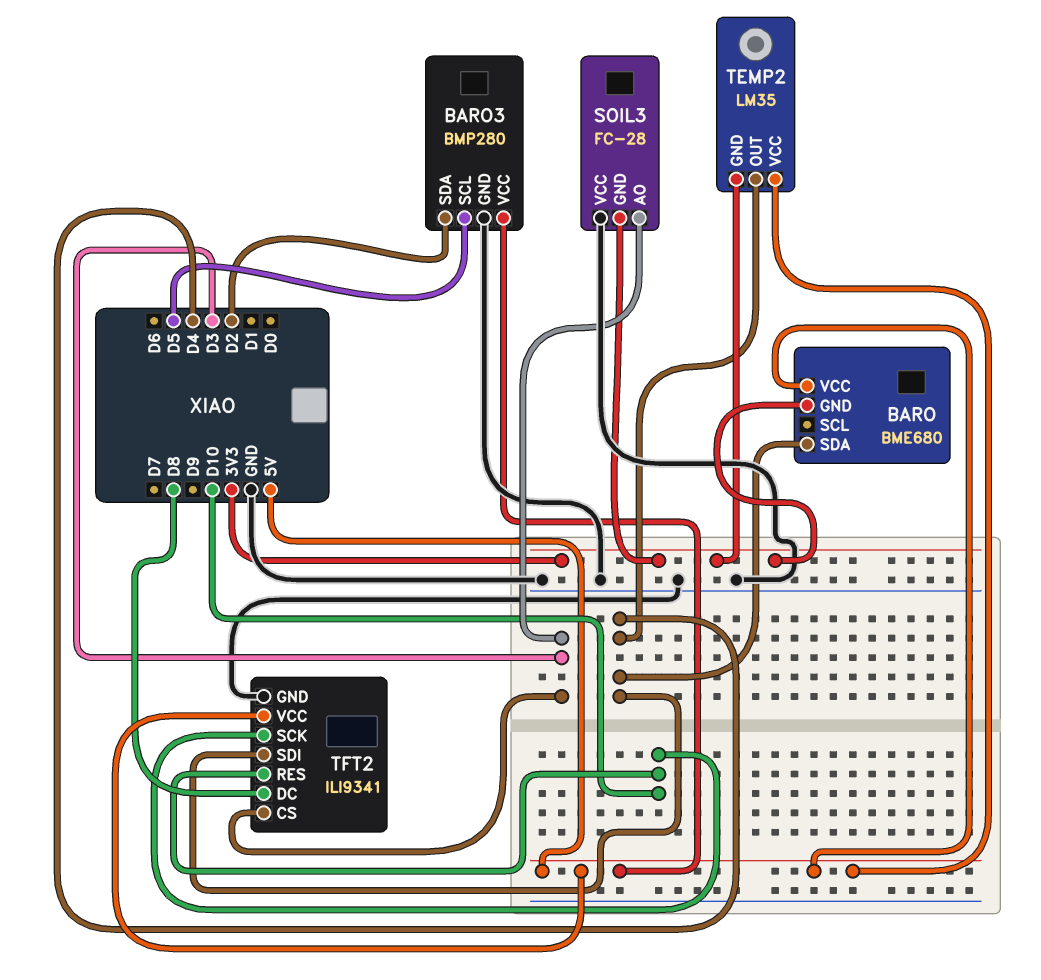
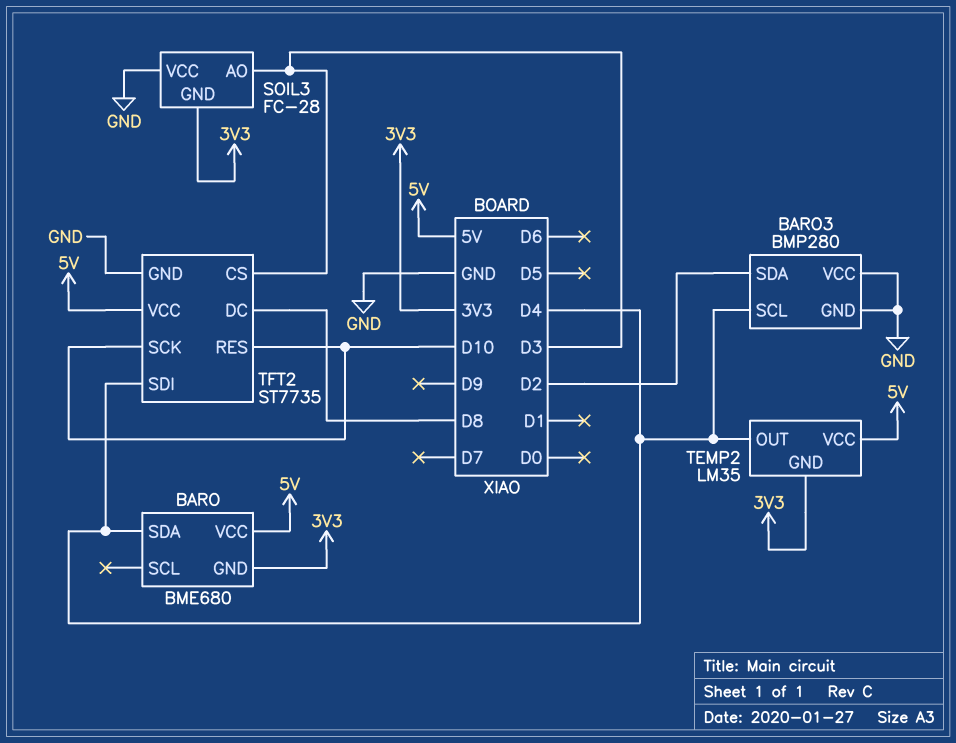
BARO3 pin SCL: D5 -> D4
BARO3 pin VCC: 5V -> GND
TFT2: ILI9341 -> ST7735

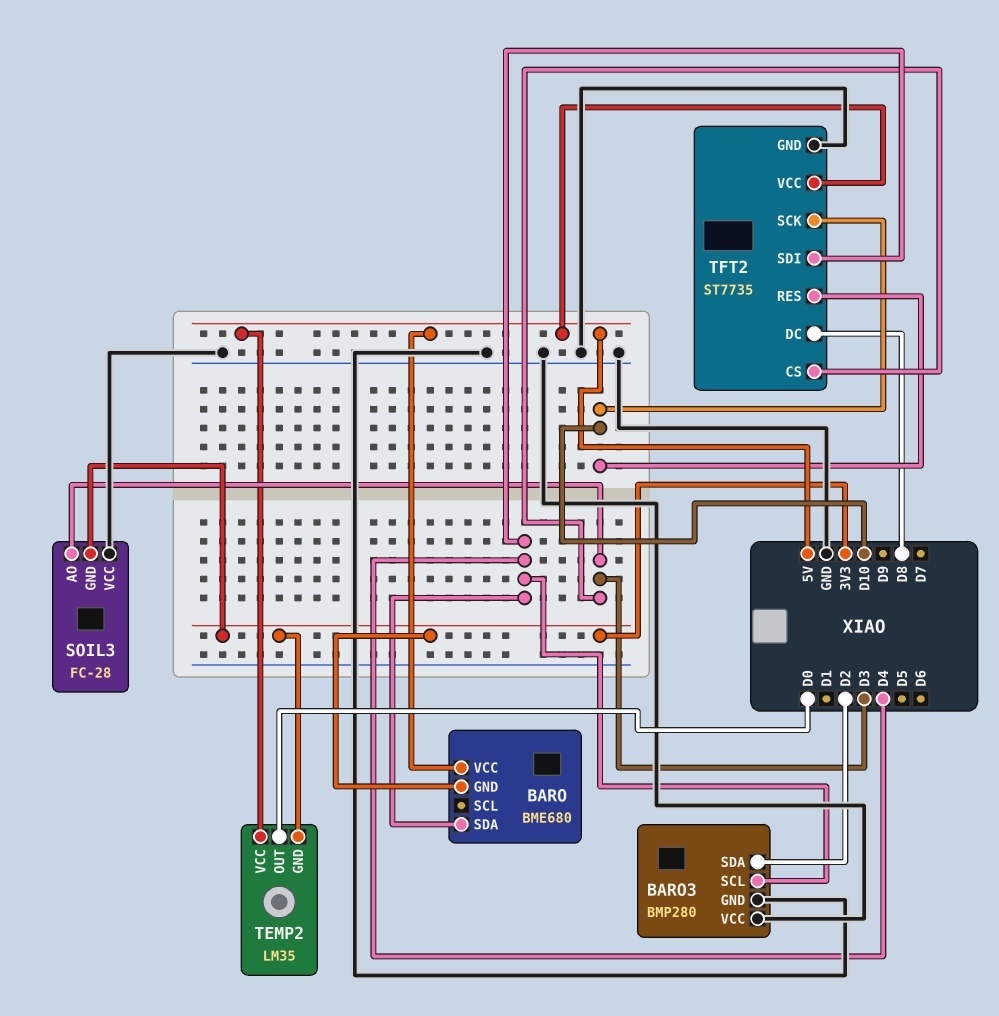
TEMP2 pin OUT: D4 -> D0

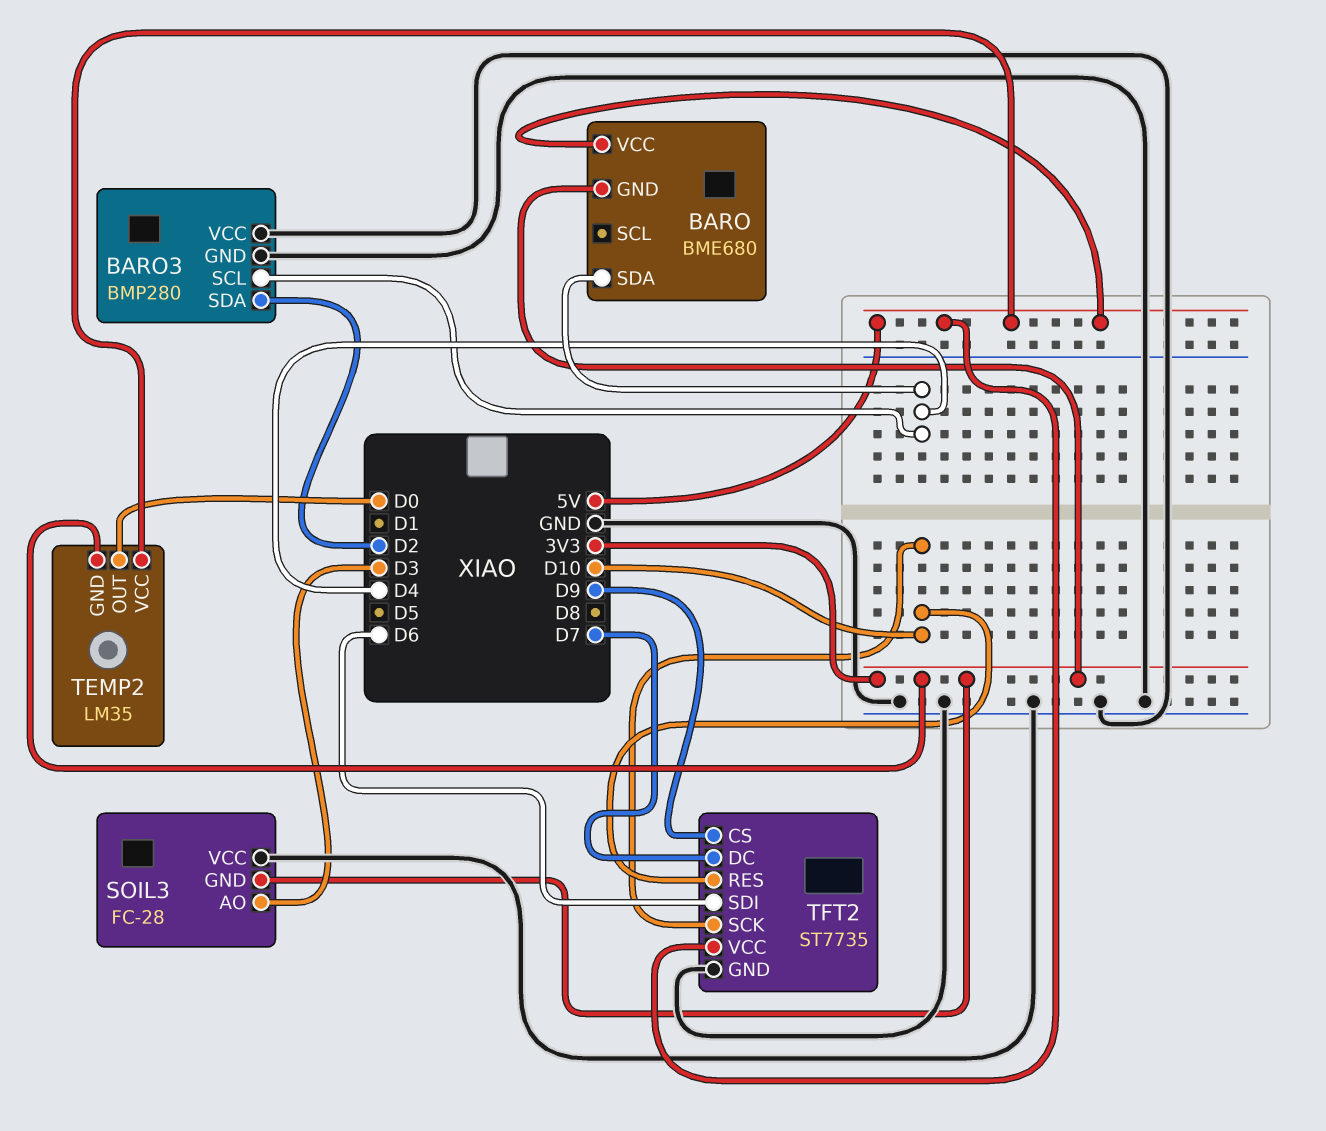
TFT2 pin CS: D3 -> D9
TFT2 pin DC: D8 -> D7
TFT2 pin SDI: D4 -> D6

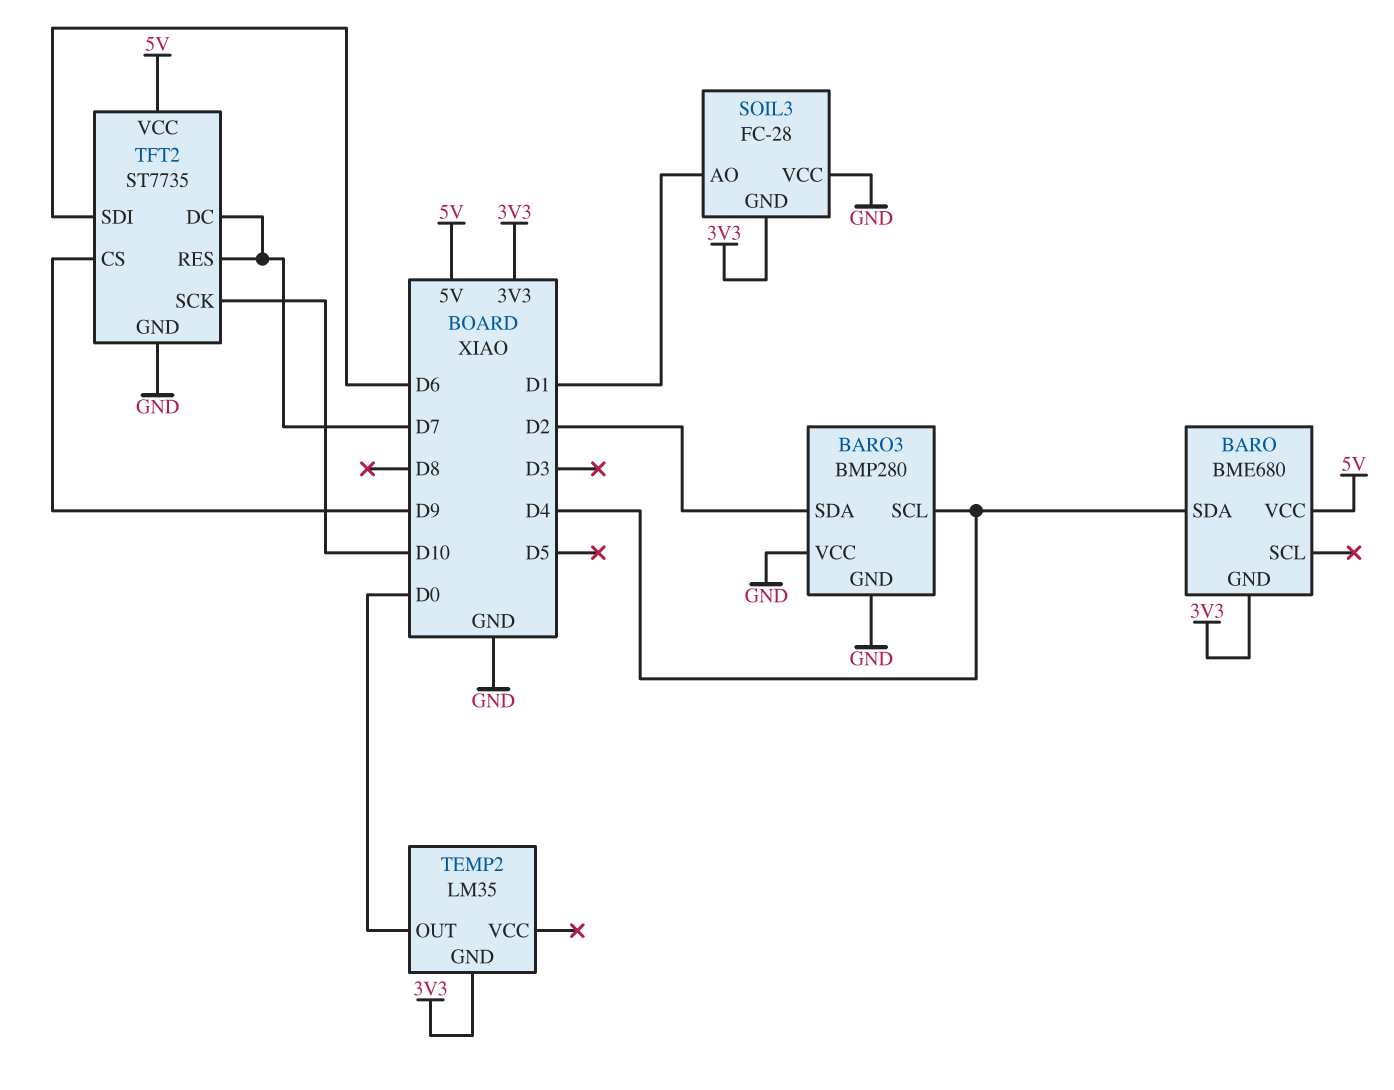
SOIL3 pin AO: D3 -> D1
TEMP2 pin VCC: 5V -> none
TFT2 pin RES: D10 -> D7

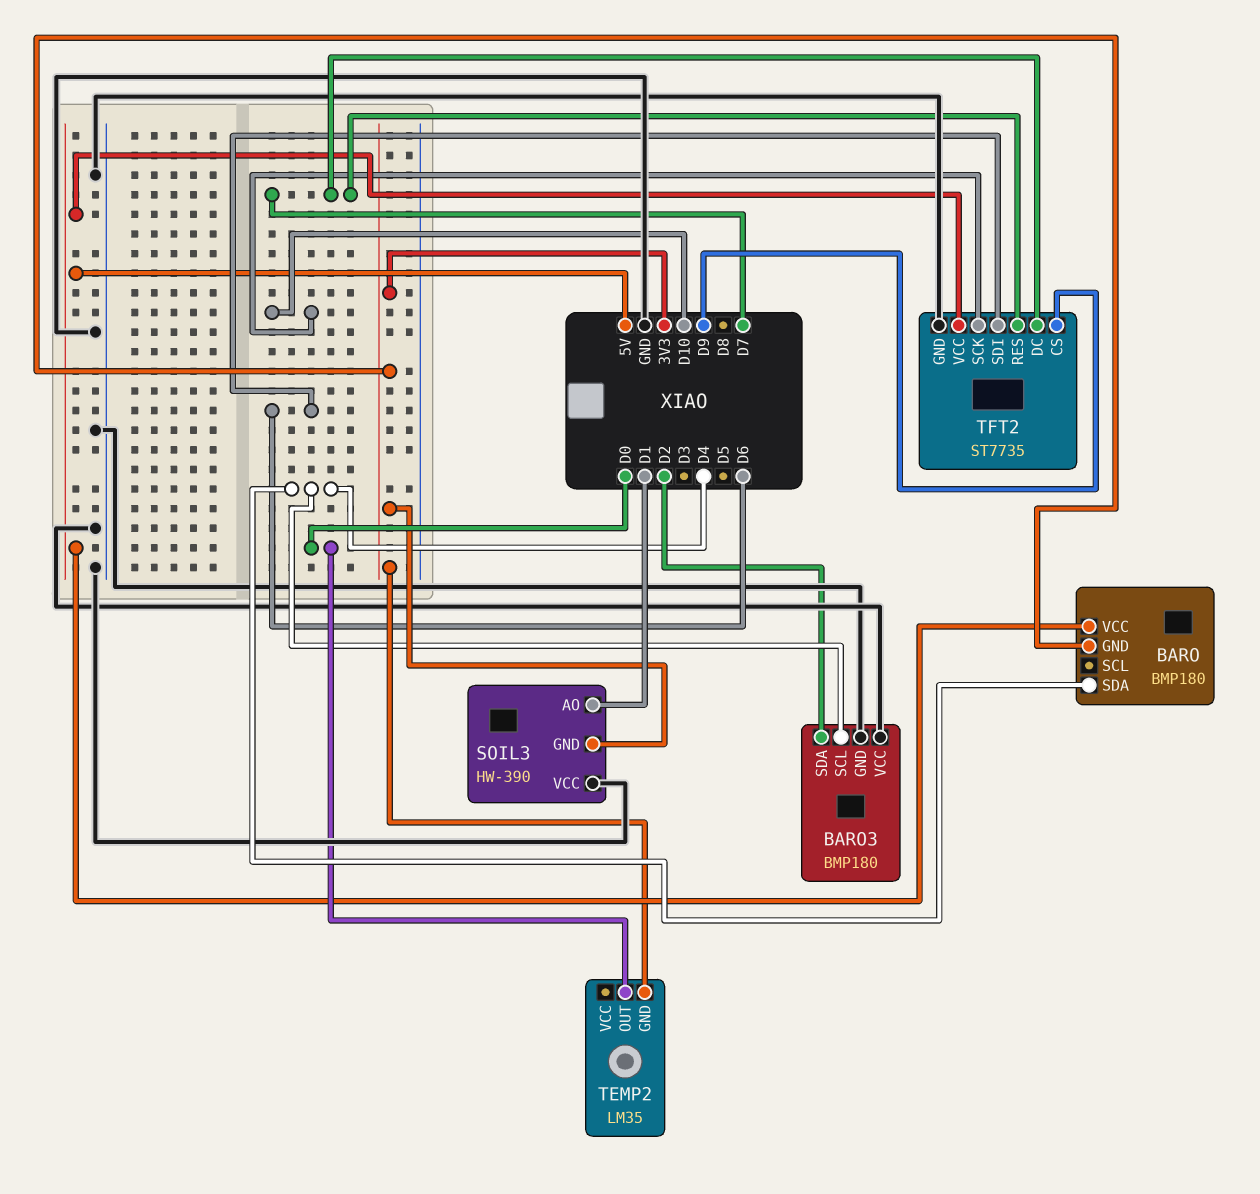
BARO: BME680 -> BMP180
BARO3: BMP280 -> BMP180
SOIL3: FC-28 -> HW-390

